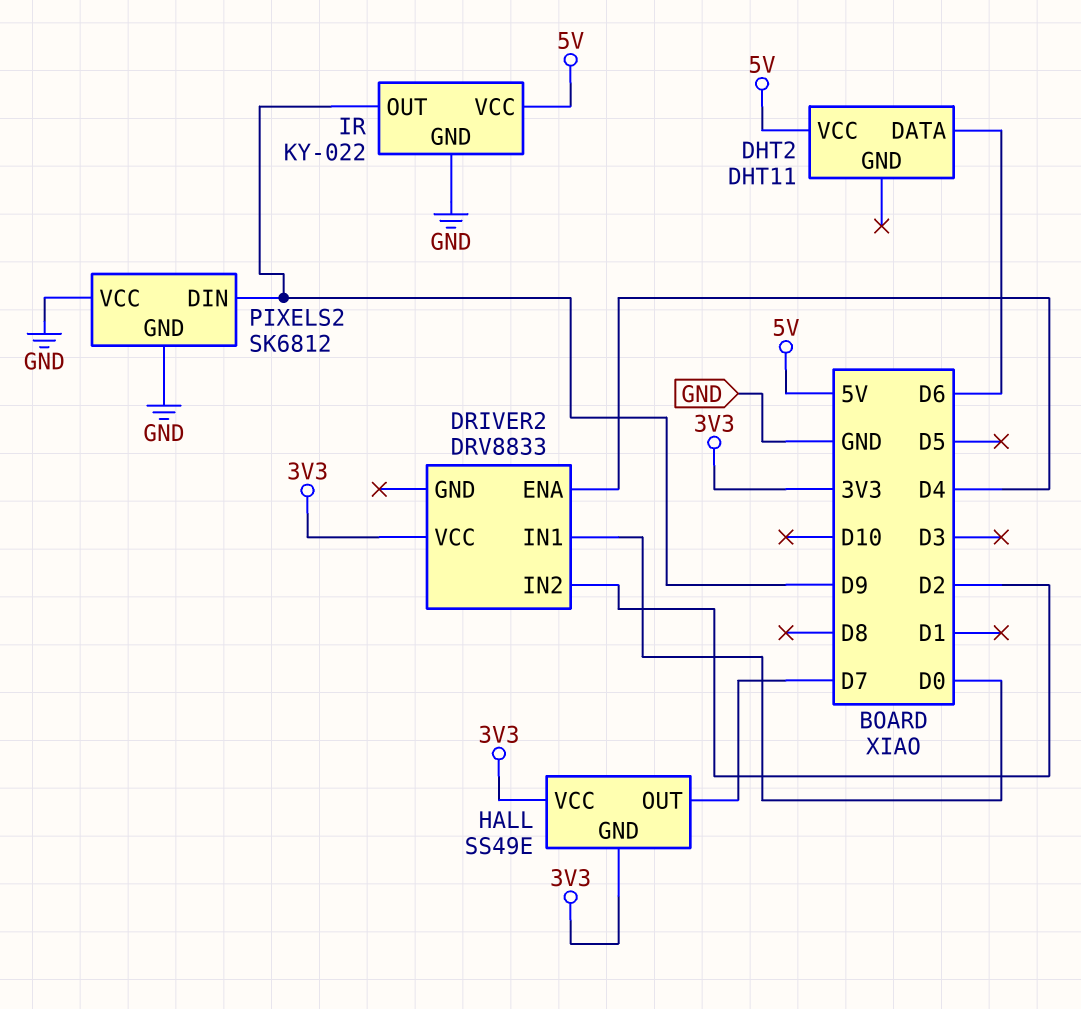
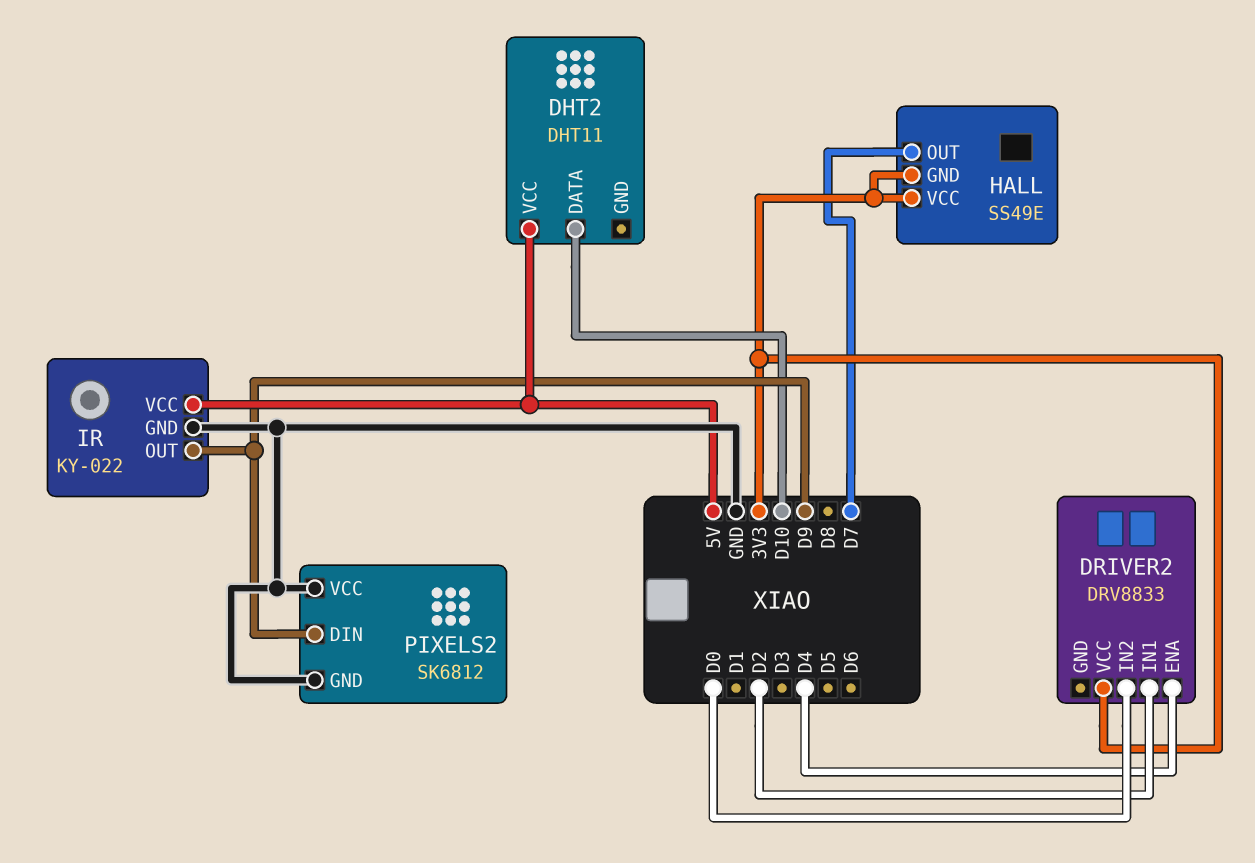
DHT2 pin DATA: D6 -> D10
DRIVER2 pin IN1: D0 -> D2
DRIVER2 pin IN2: D2 -> D0

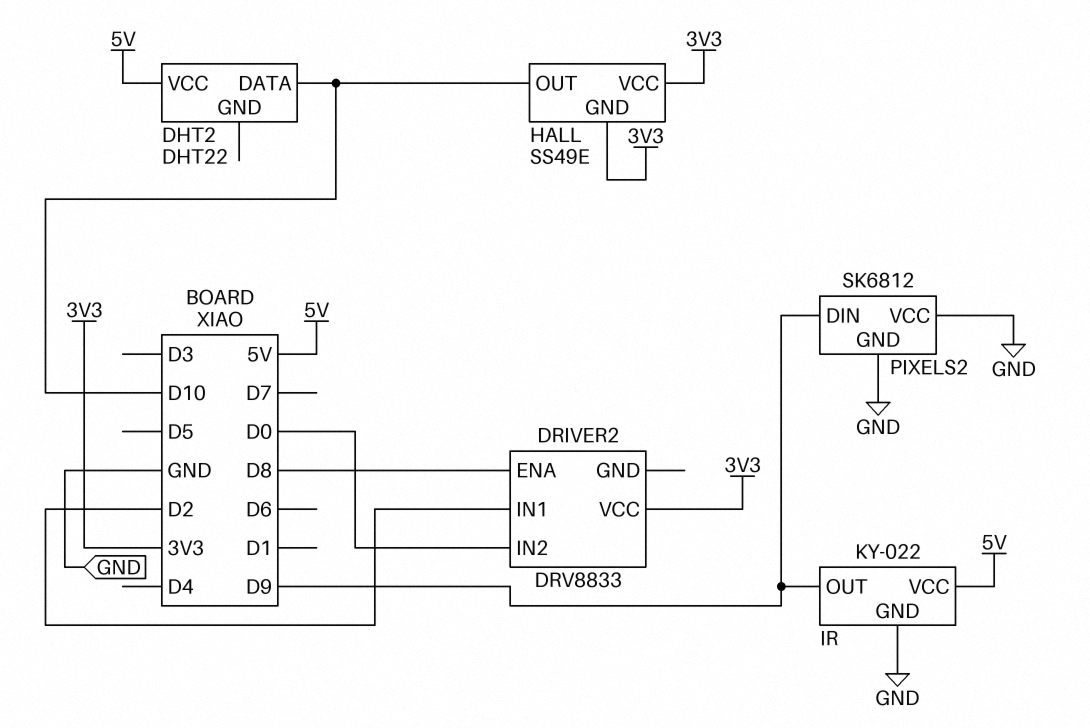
DHT2: DHT11 -> DHT22
DRIVER2 pin ENA: D4 -> D8
HALL pin OUT: D7 -> D10

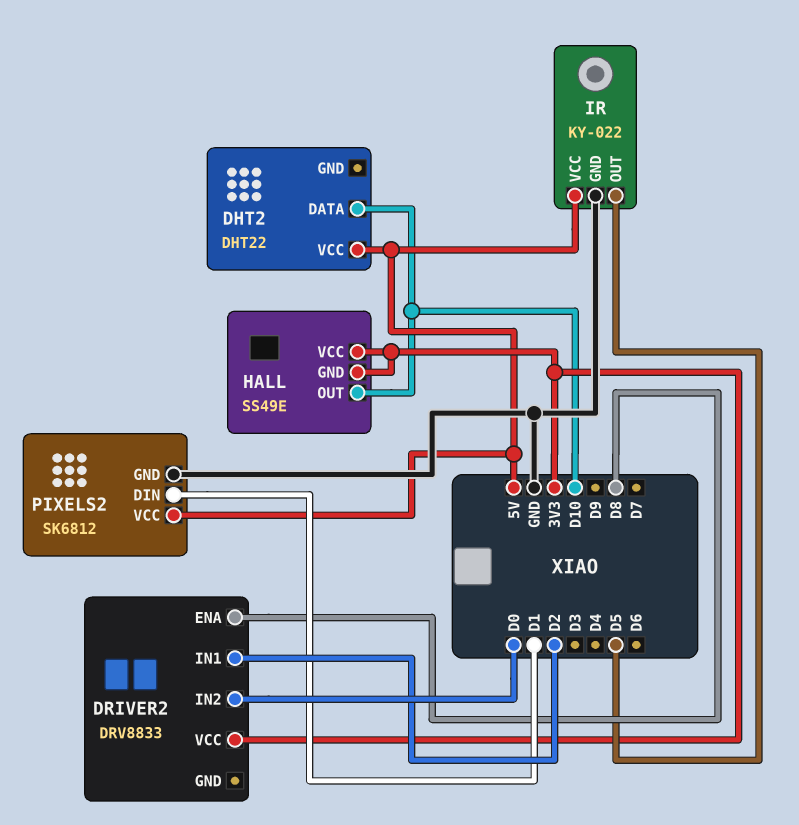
IR pin OUT: D9 -> D5
PIXELS2 pin DIN: D9 -> D1
PIXELS2 pin VCC: GND -> 5V

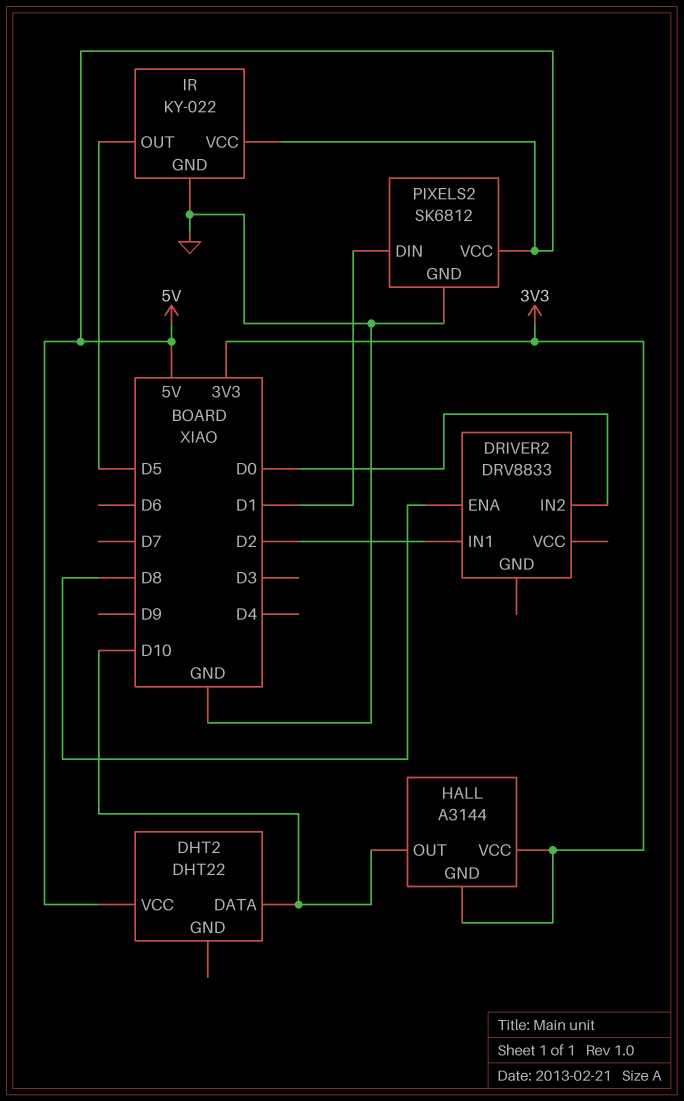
DRIVER2 pin VCC: 3V3 -> none
HALL: SS49E -> A3144

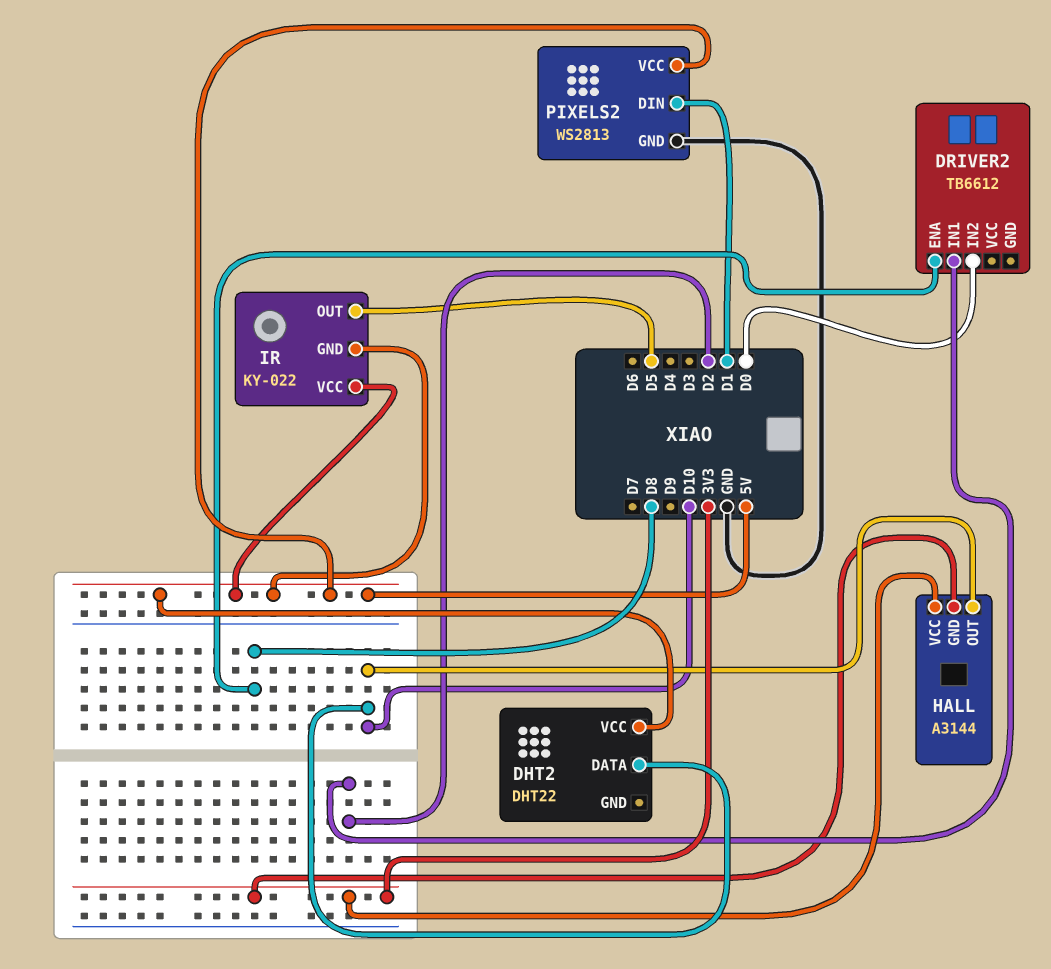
DRIVER2: DRV8833 -> TB6612
IR pin GND: GND -> 5V
PIXELS2: SK6812 -> WS2813

